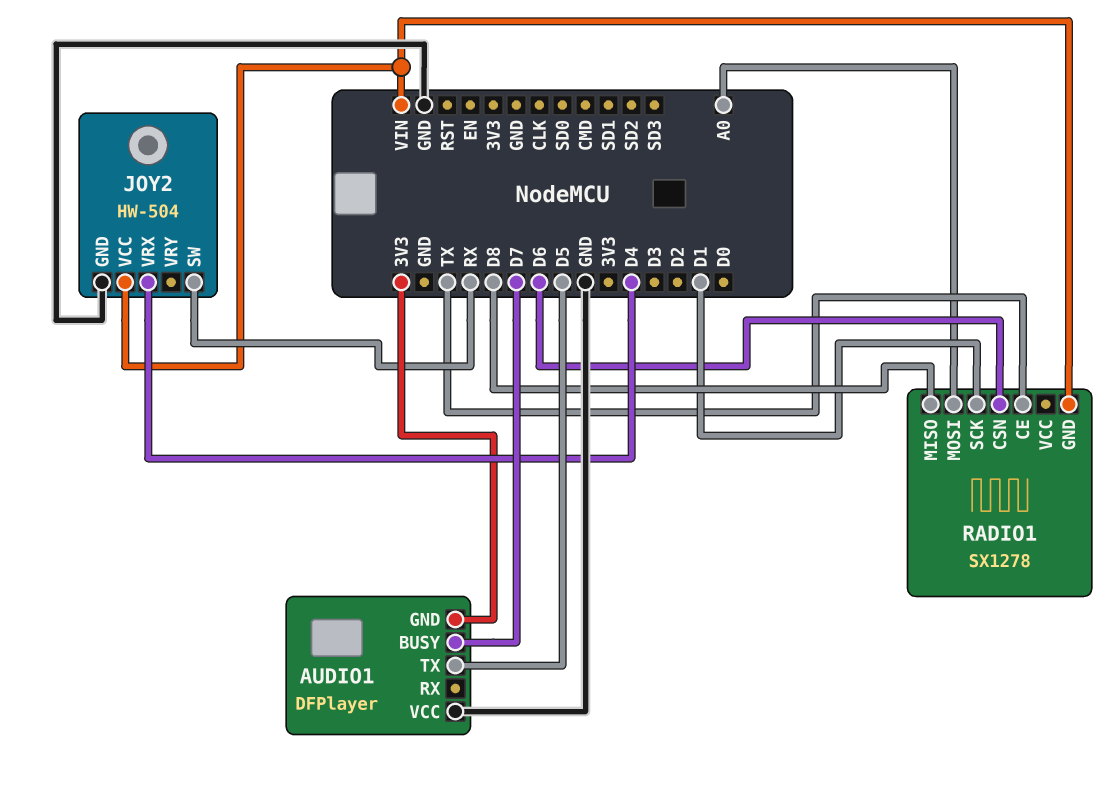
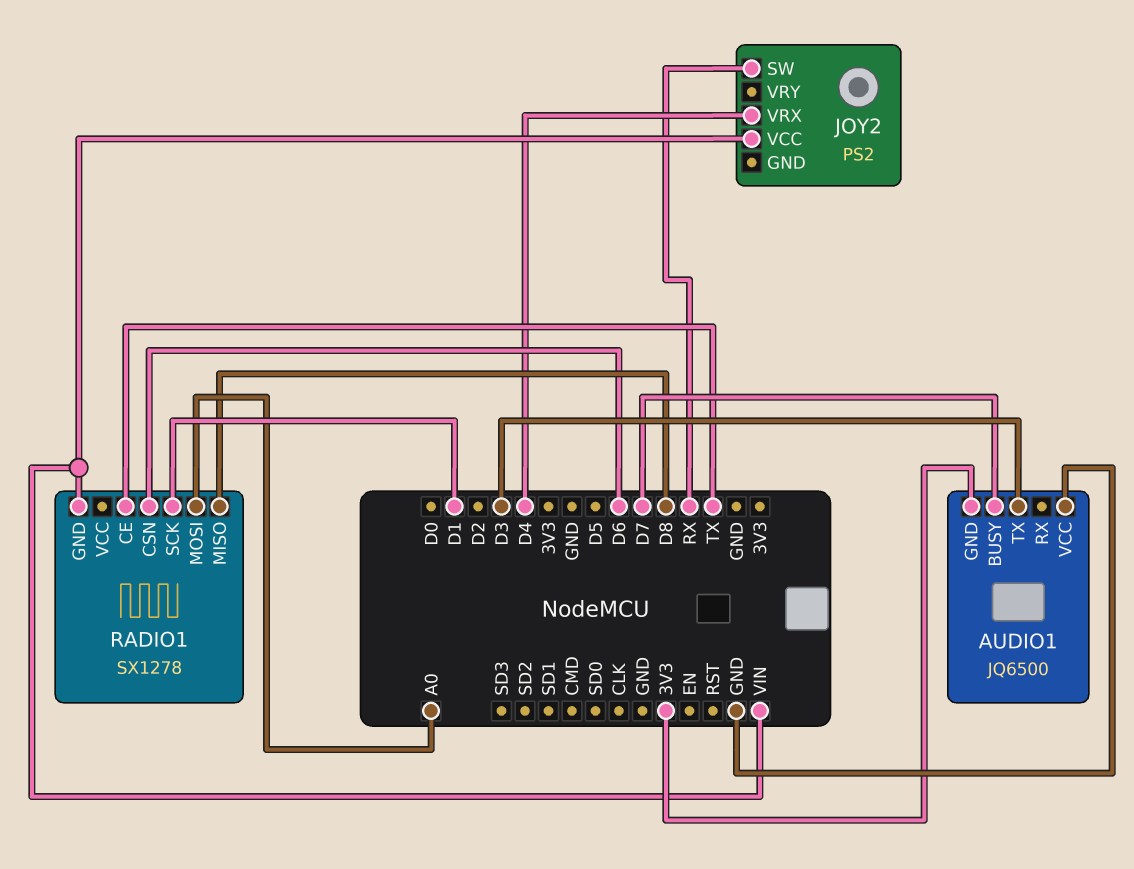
AUDIO1: DFPlayer -> JQ6500
AUDIO1 pin TX: D5 -> D3
JOY2: HW-504 -> PS2
JOY2 pin GND: GND -> none

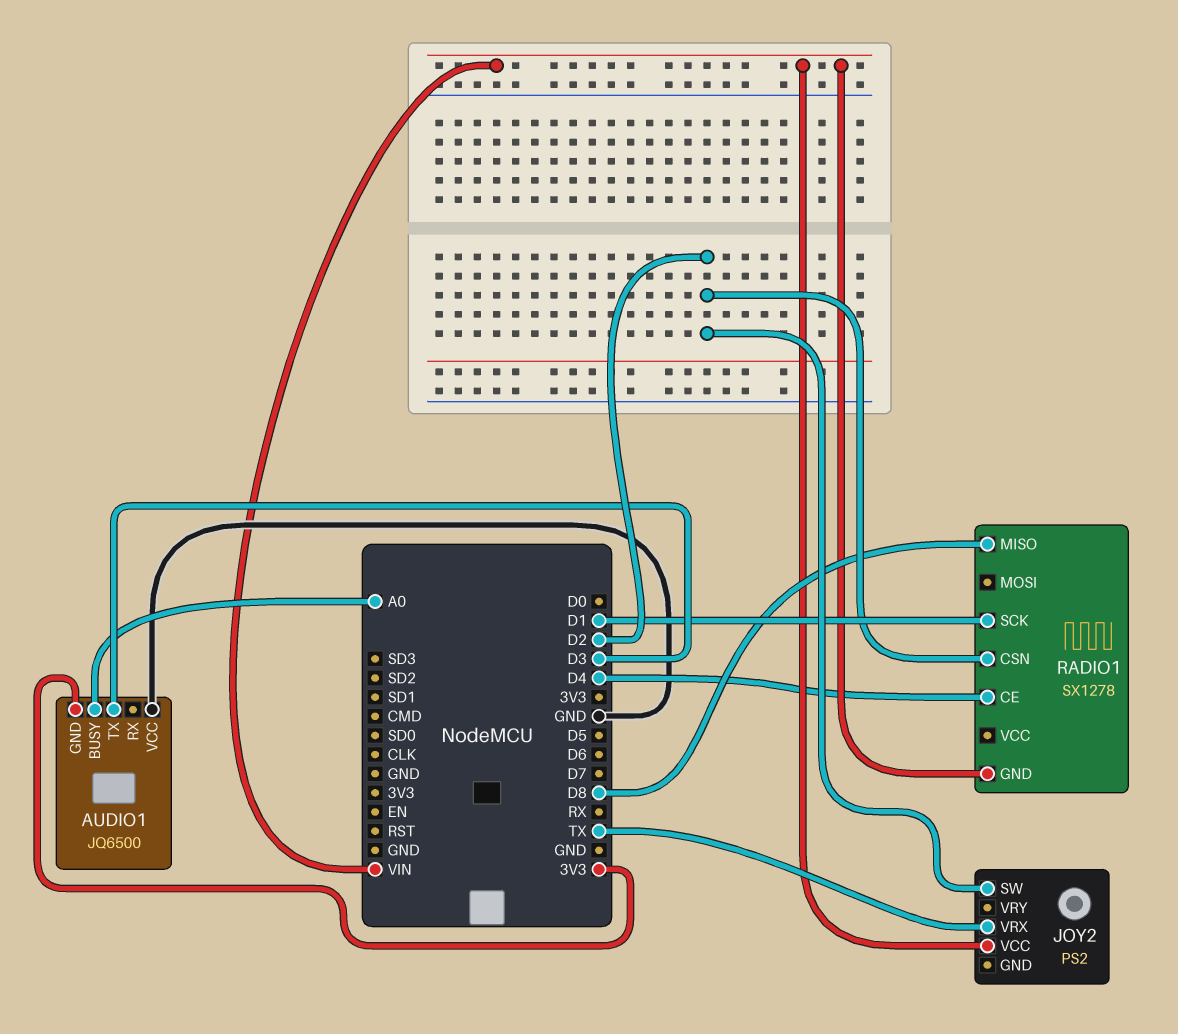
AUDIO1 pin BUSY: D7 -> A0
JOY2 pin SW: RX -> D2
JOY2 pin VRX: D4 -> TX
RADIO1 pin CE: TX -> D4
RADIO1 pin CSN: D6 -> D2
RADIO1 pin MOSI: A0 -> none

